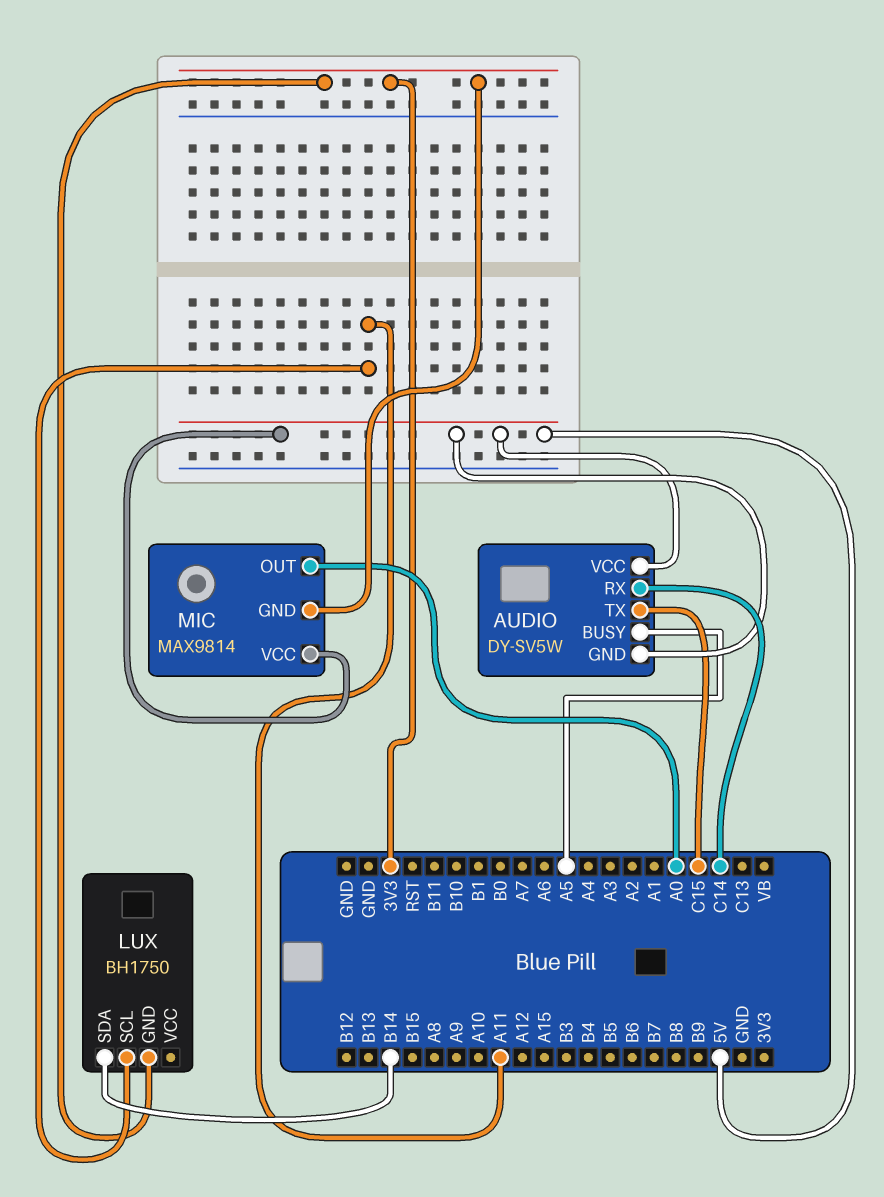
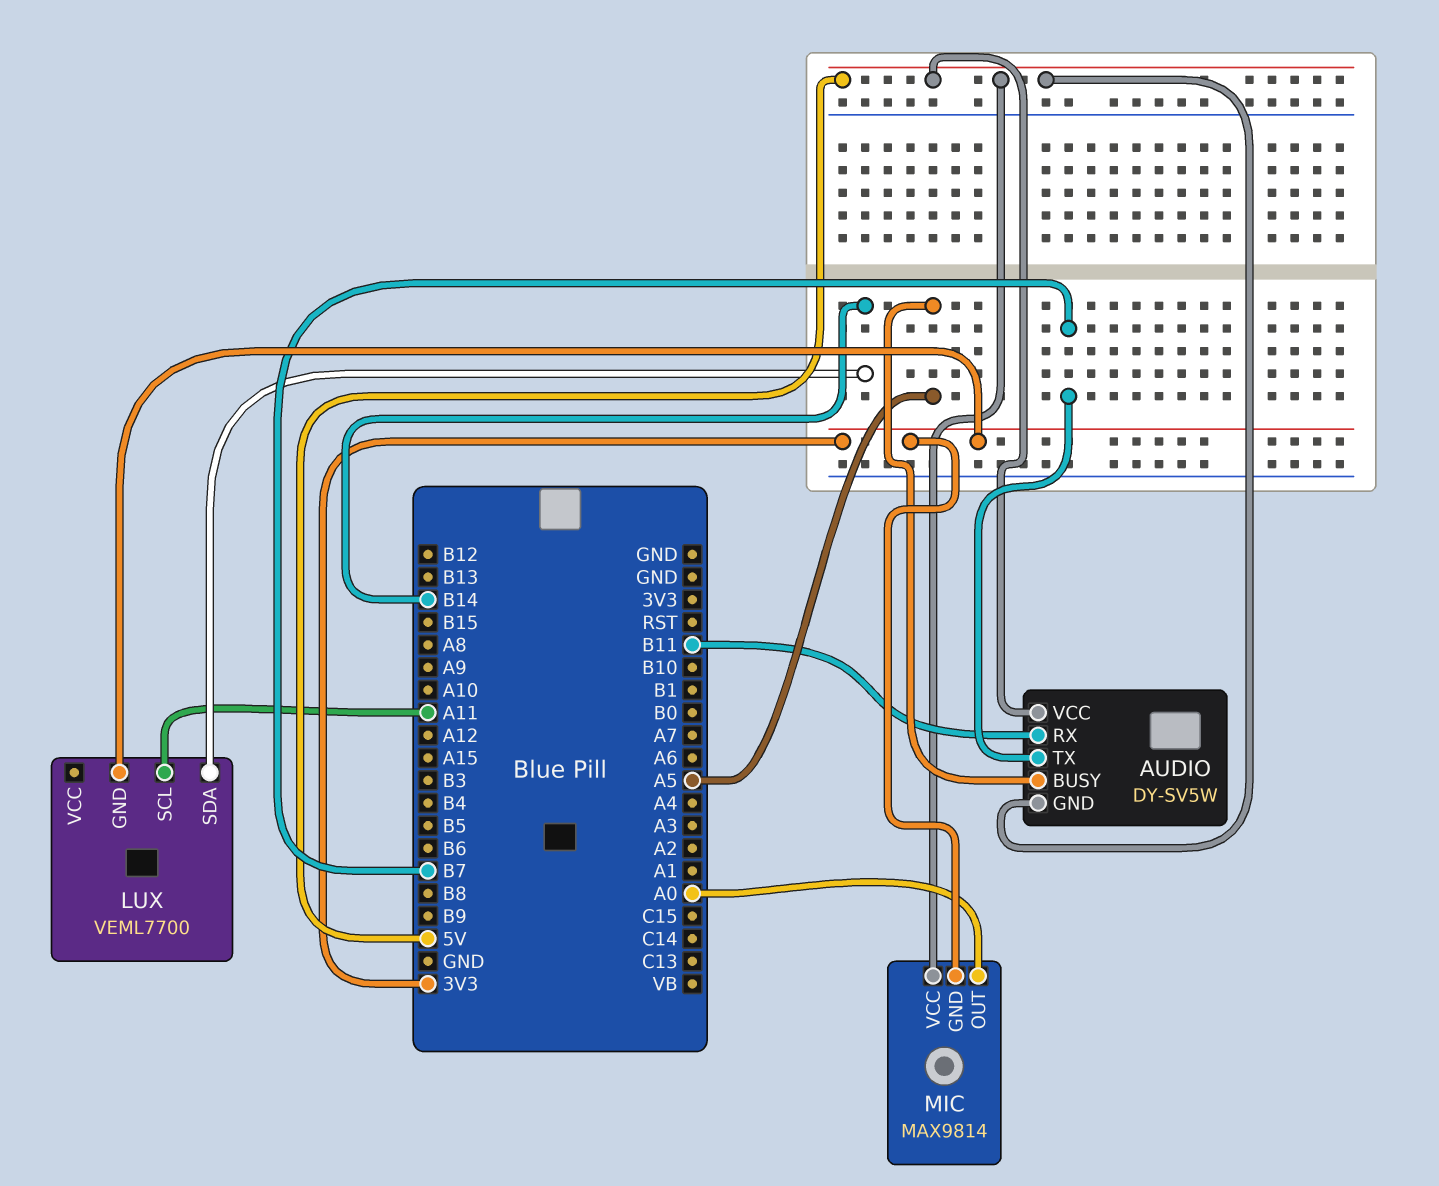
AUDIO pin RX: C14 -> B11
AUDIO pin TX: C15 -> B7
LUX: BH1750 -> VEML7700

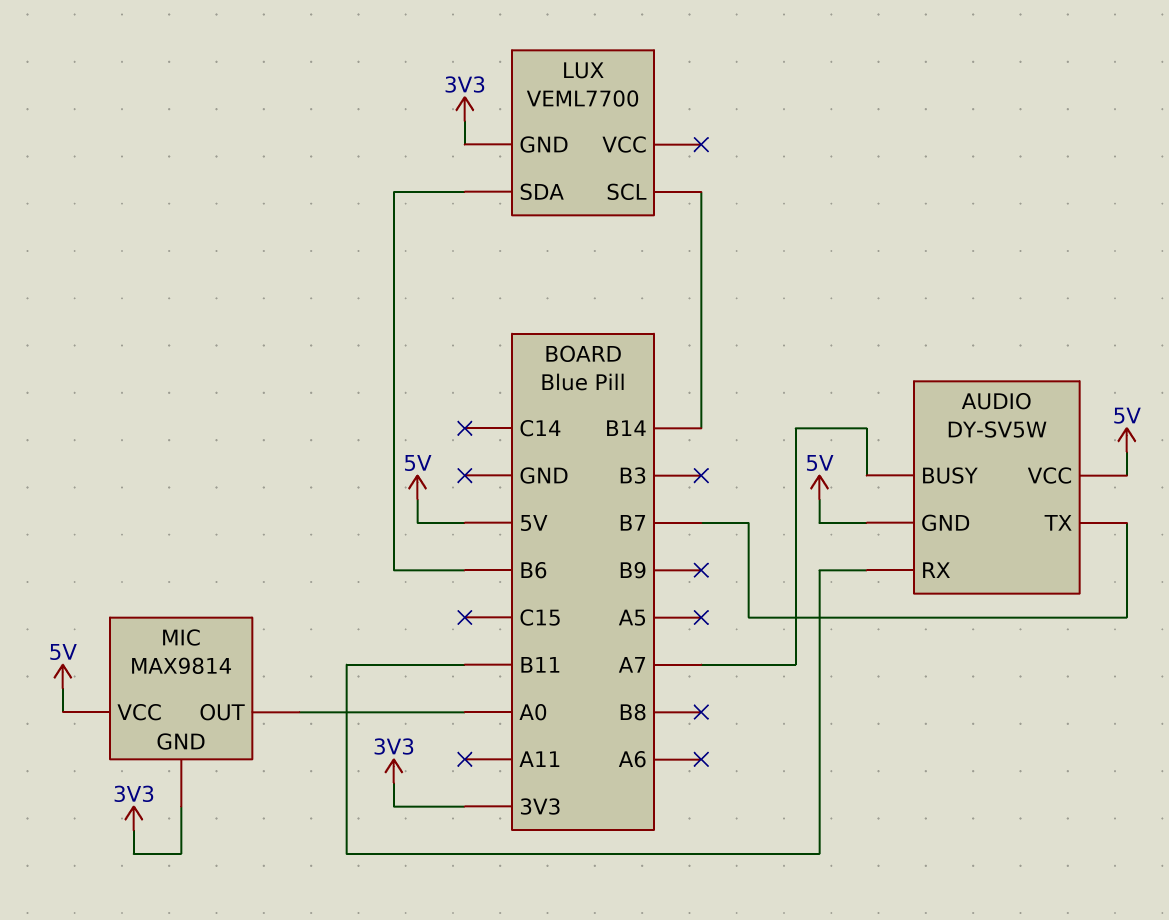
AUDIO pin BUSY: A5 -> A7
LUX pin SCL: A11 -> B14
LUX pin SDA: B14 -> B6

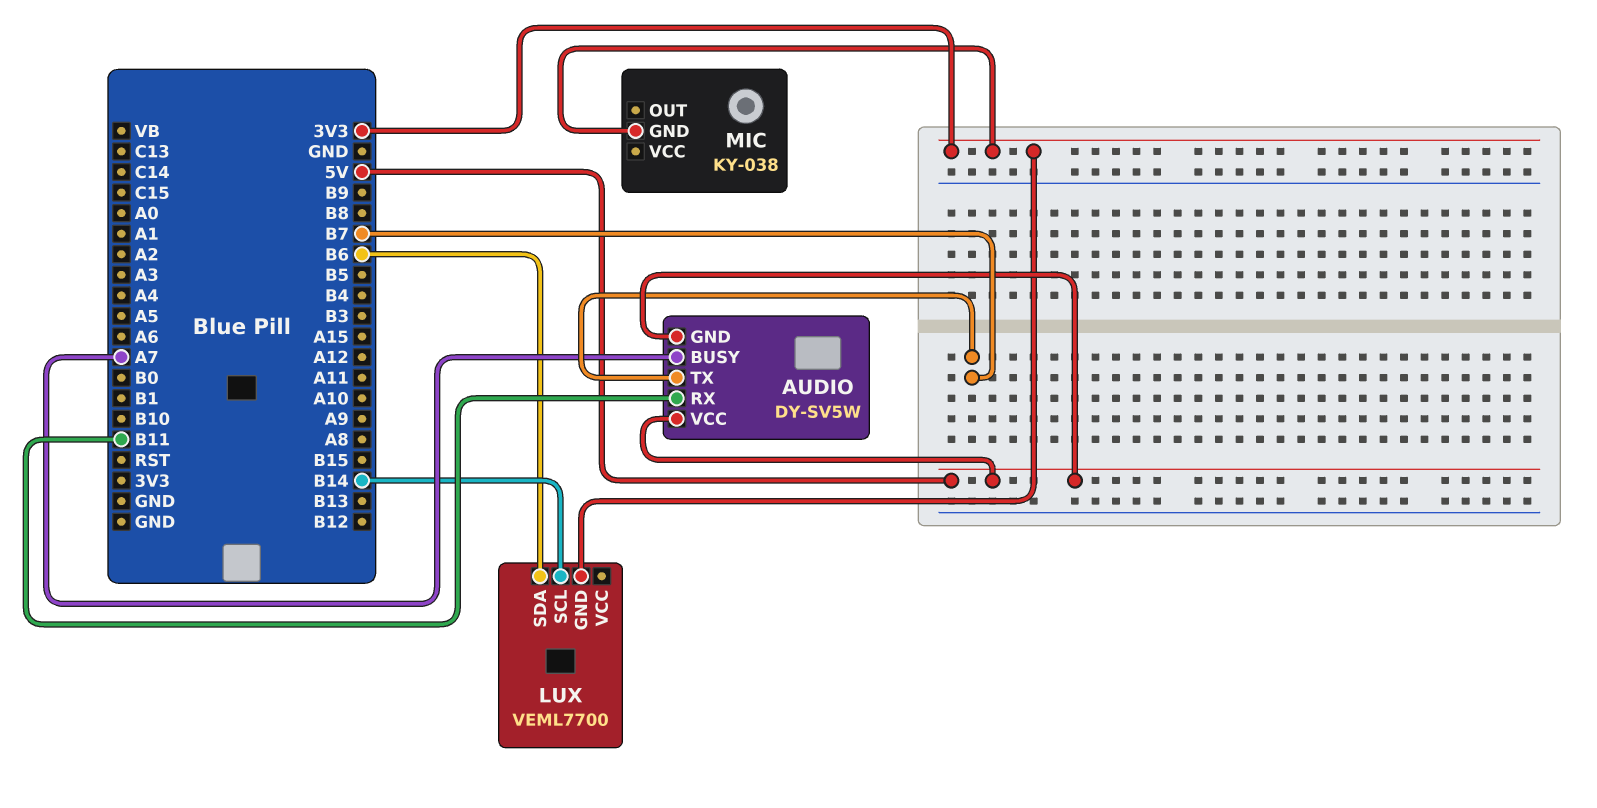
MIC: MAX9814 -> KY-038
MIC pin OUT: A0 -> none
MIC pin VCC: 5V -> none

